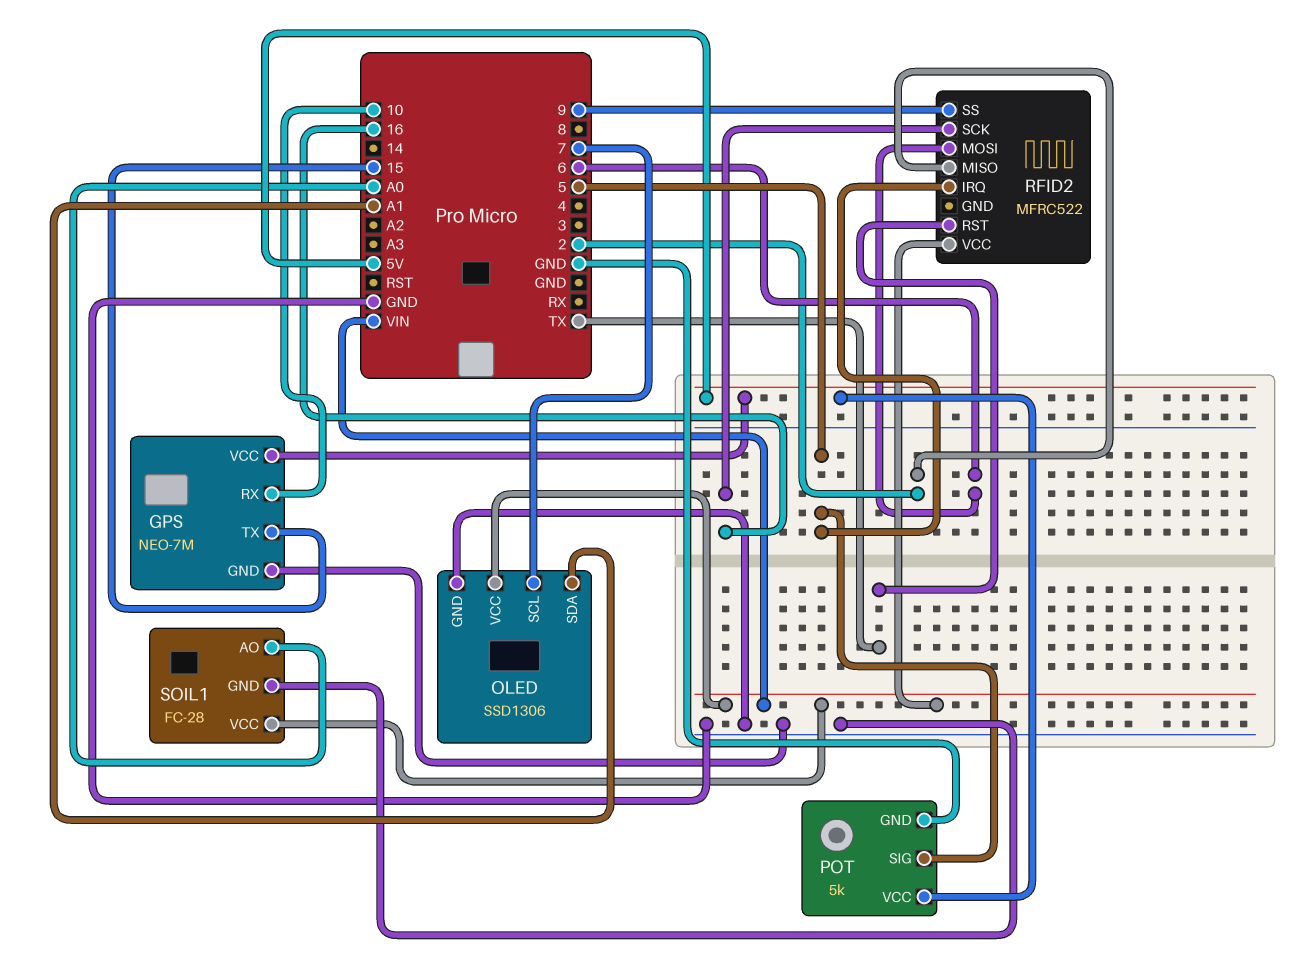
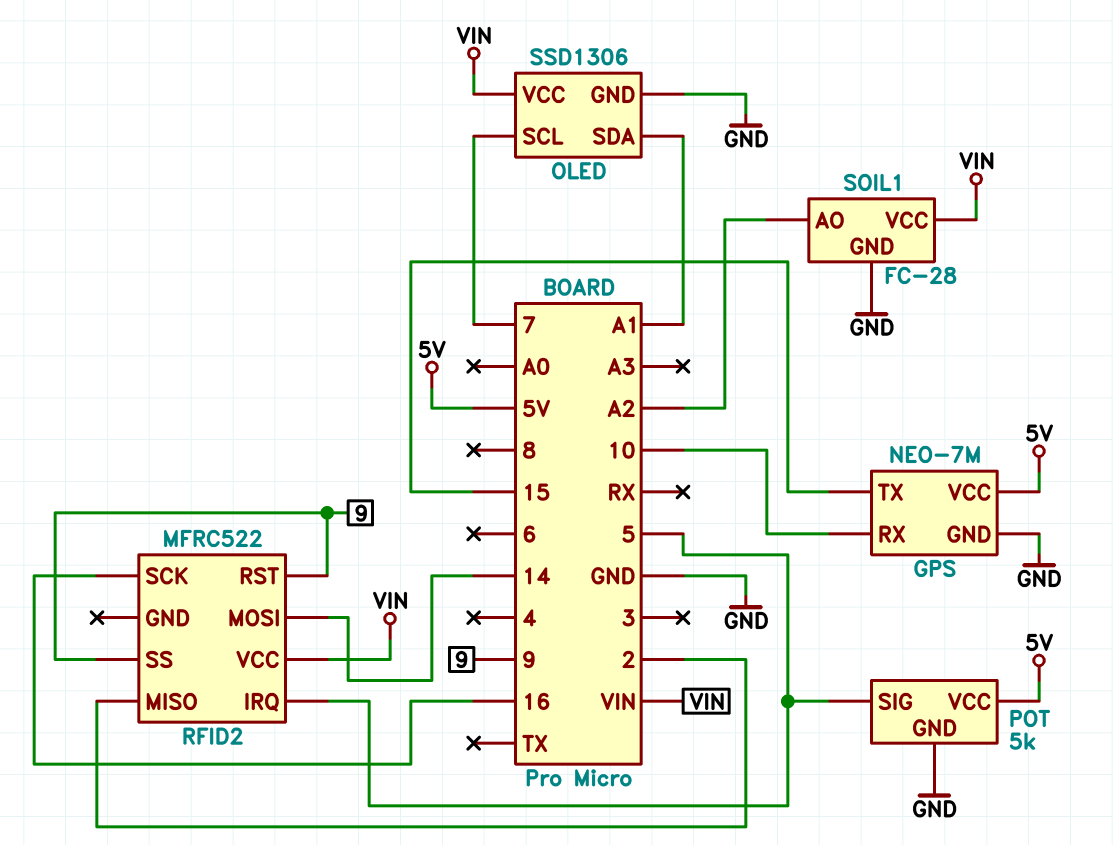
RFID2 pin MOSI: 6 -> 14
RFID2 pin RST: TX -> 9
SOIL1 pin AO: A0 -> A2

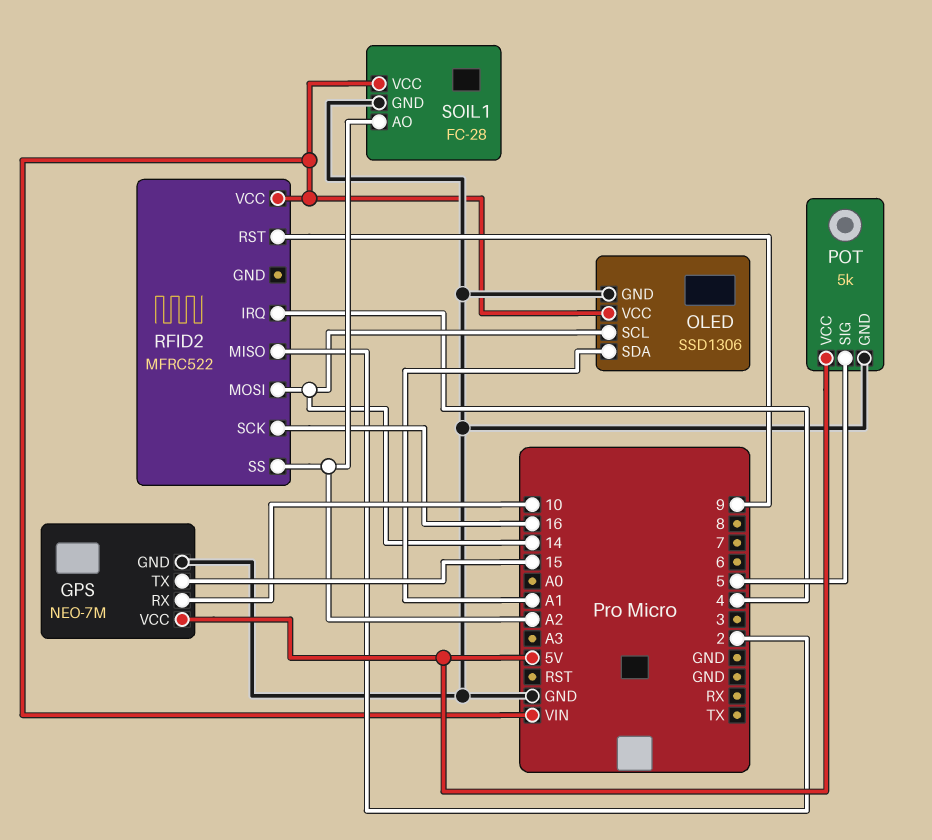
OLED pin SCL: 7 -> 14
RFID2 pin IRQ: 5 -> 4
RFID2 pin SS: 9 -> A2

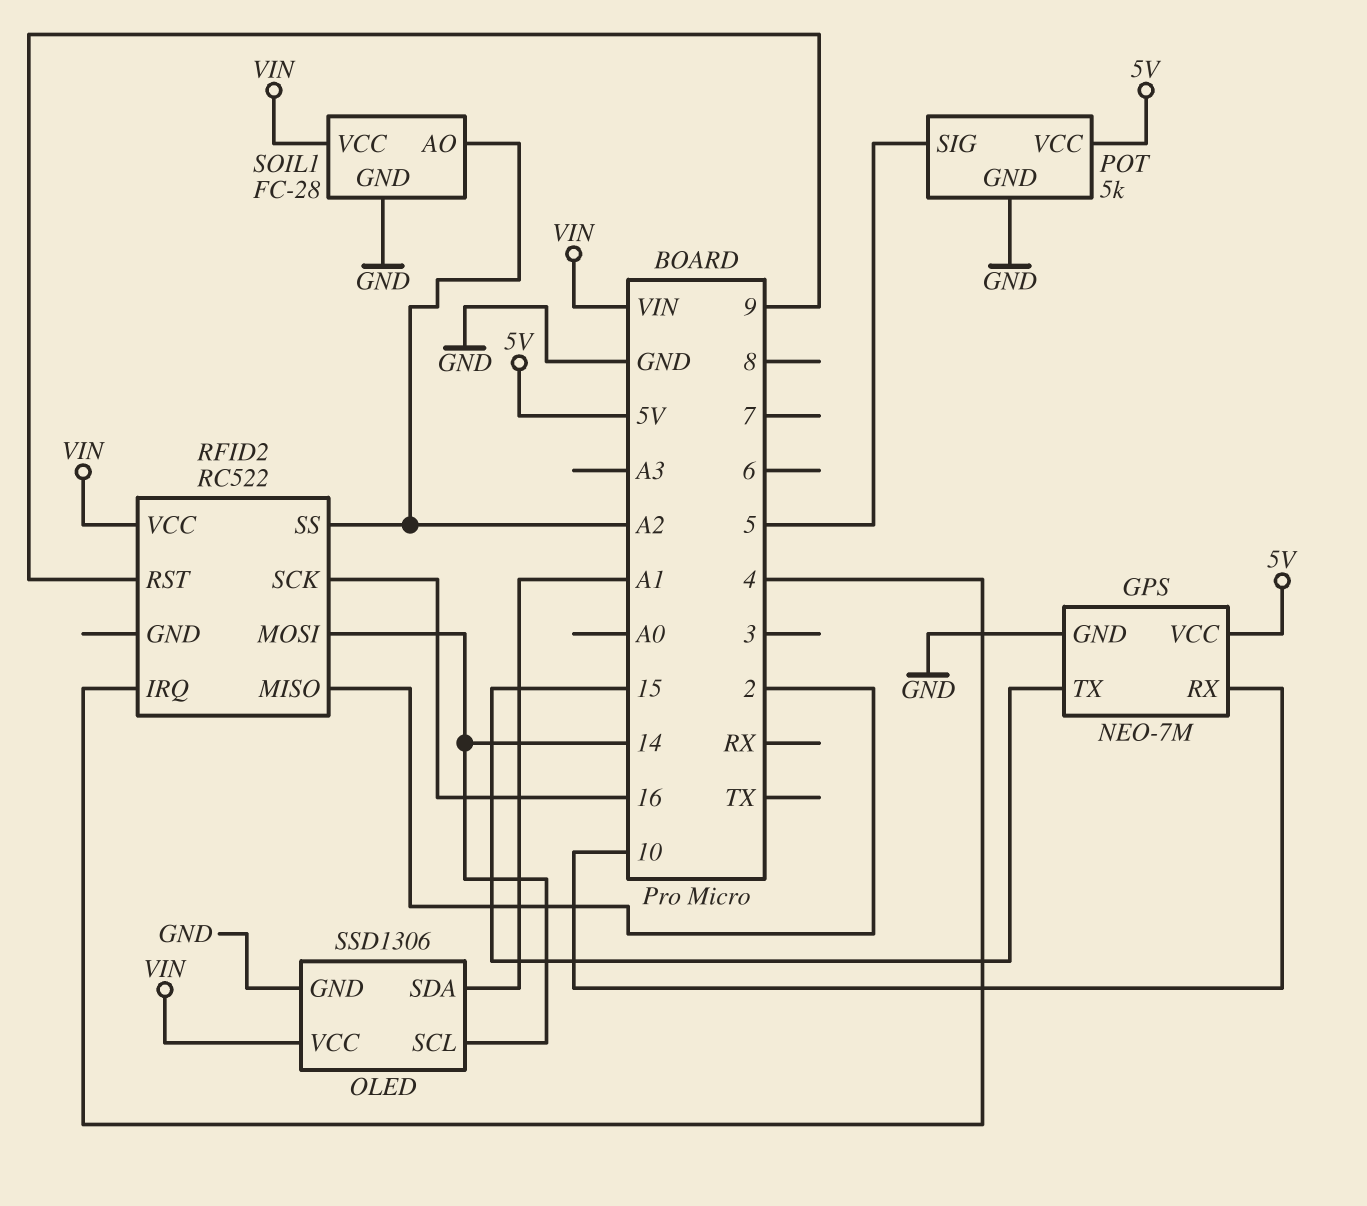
RFID2: MFRC522 -> RC522

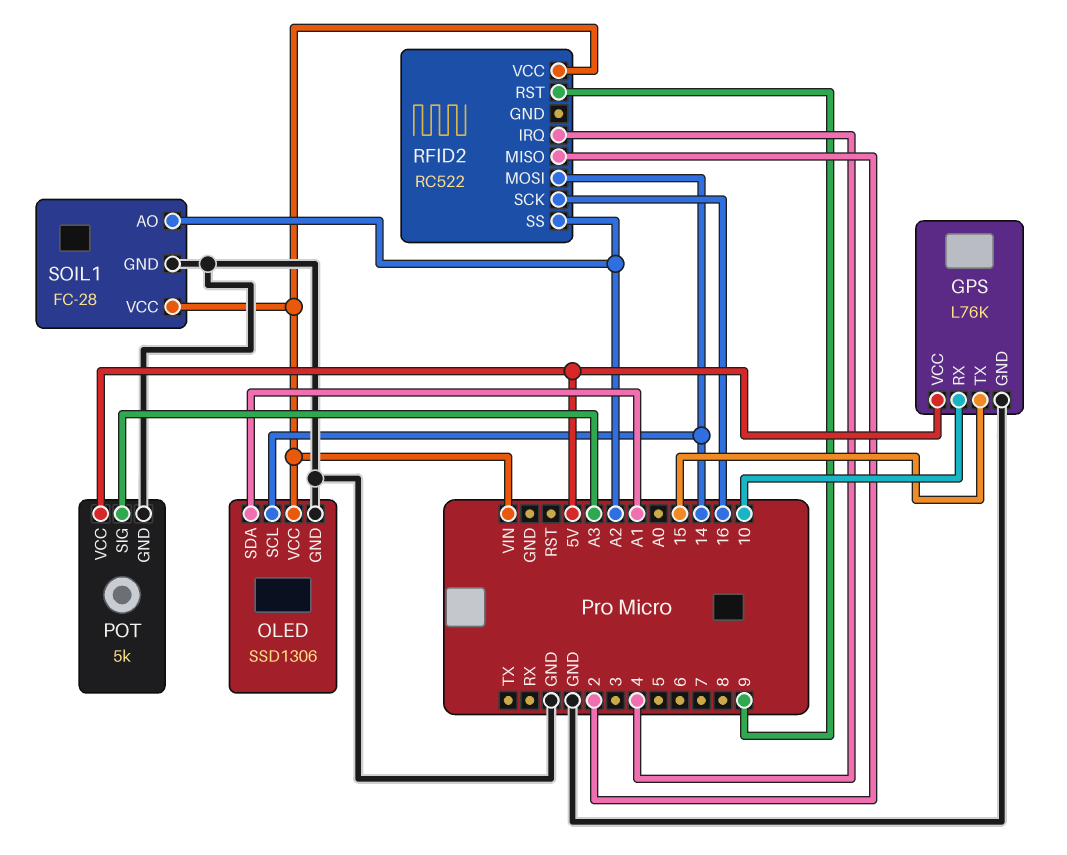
GPS: NEO-7M -> L76K
POT pin SIG: 5 -> A3

